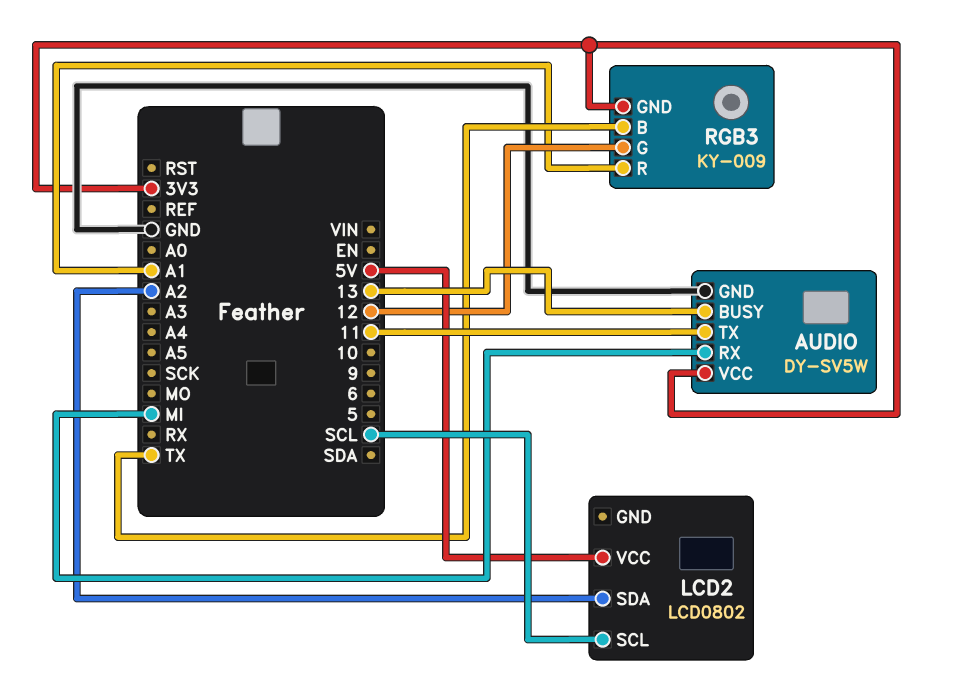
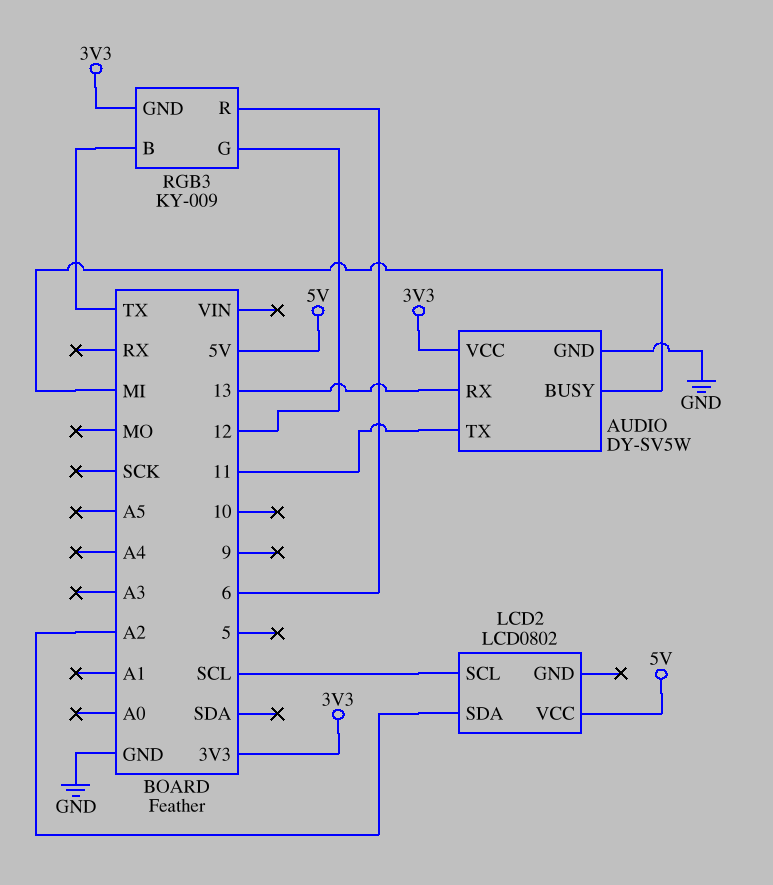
AUDIO pin BUSY: 13 -> MI
AUDIO pin RX: MI -> 13
RGB3 pin R: A1 -> 6

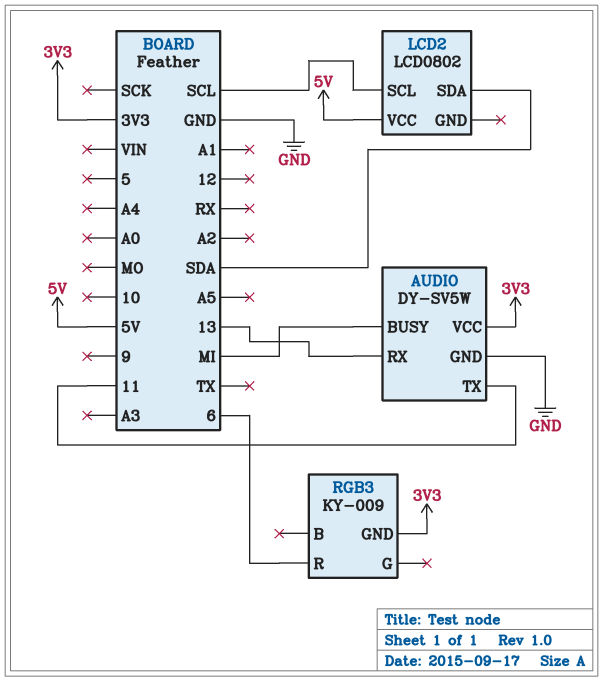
LCD2 pin SDA: A2 -> SDA
RGB3 pin B: TX -> none
RGB3 pin G: 12 -> none

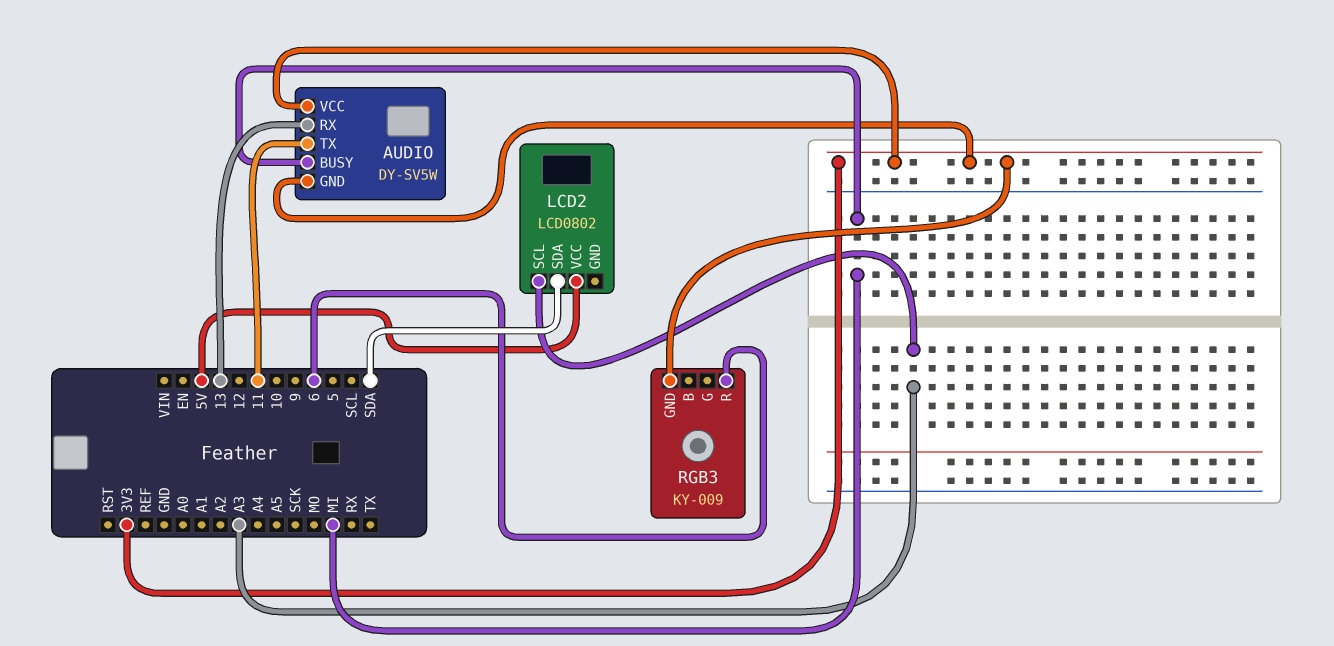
AUDIO pin GND: GND -> 3V3
LCD2 pin SCL: SCL -> A3

